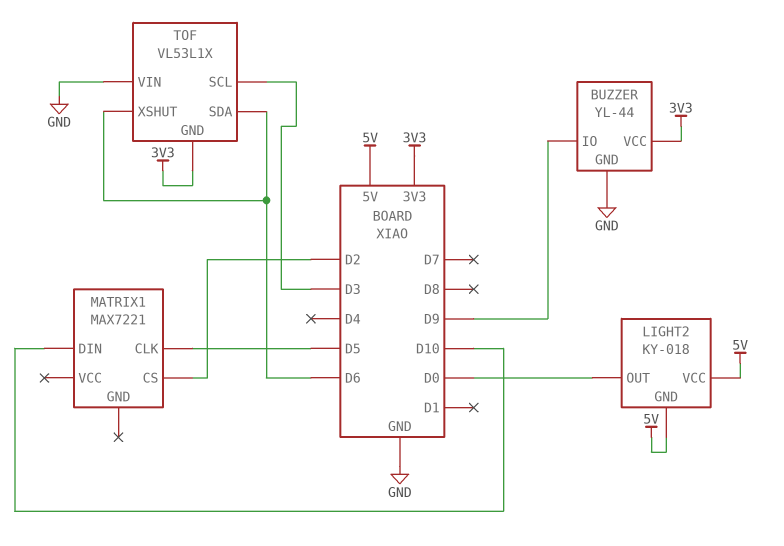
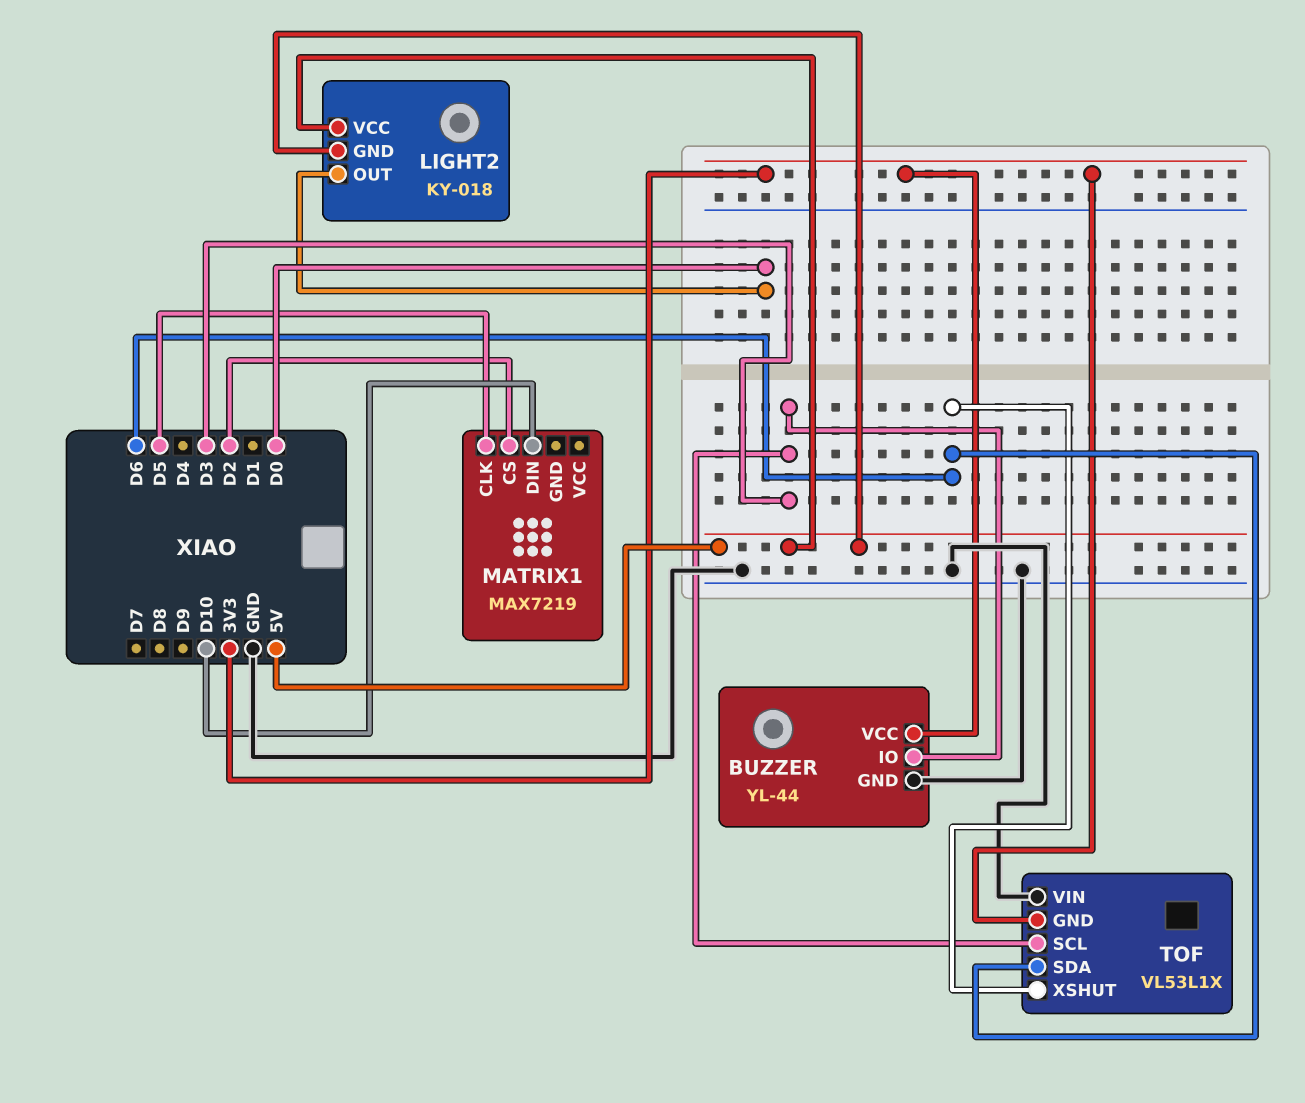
BUZZER pin IO: D9 -> D3
MATRIX1: MAX7221 -> MAX7219

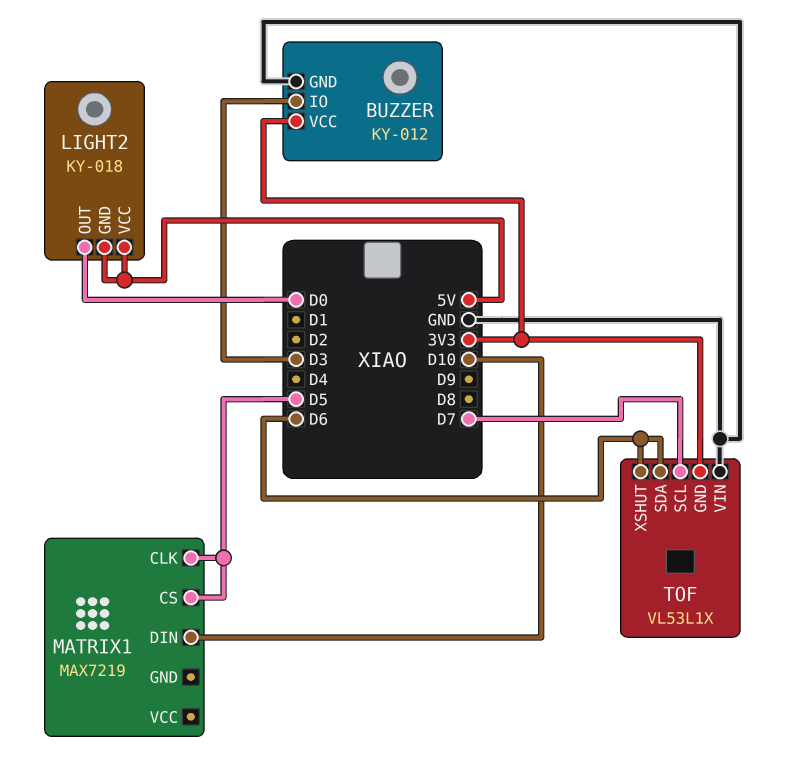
BUZZER: YL-44 -> KY-012
MATRIX1 pin CS: D2 -> D5
TOF pin SCL: D3 -> D7

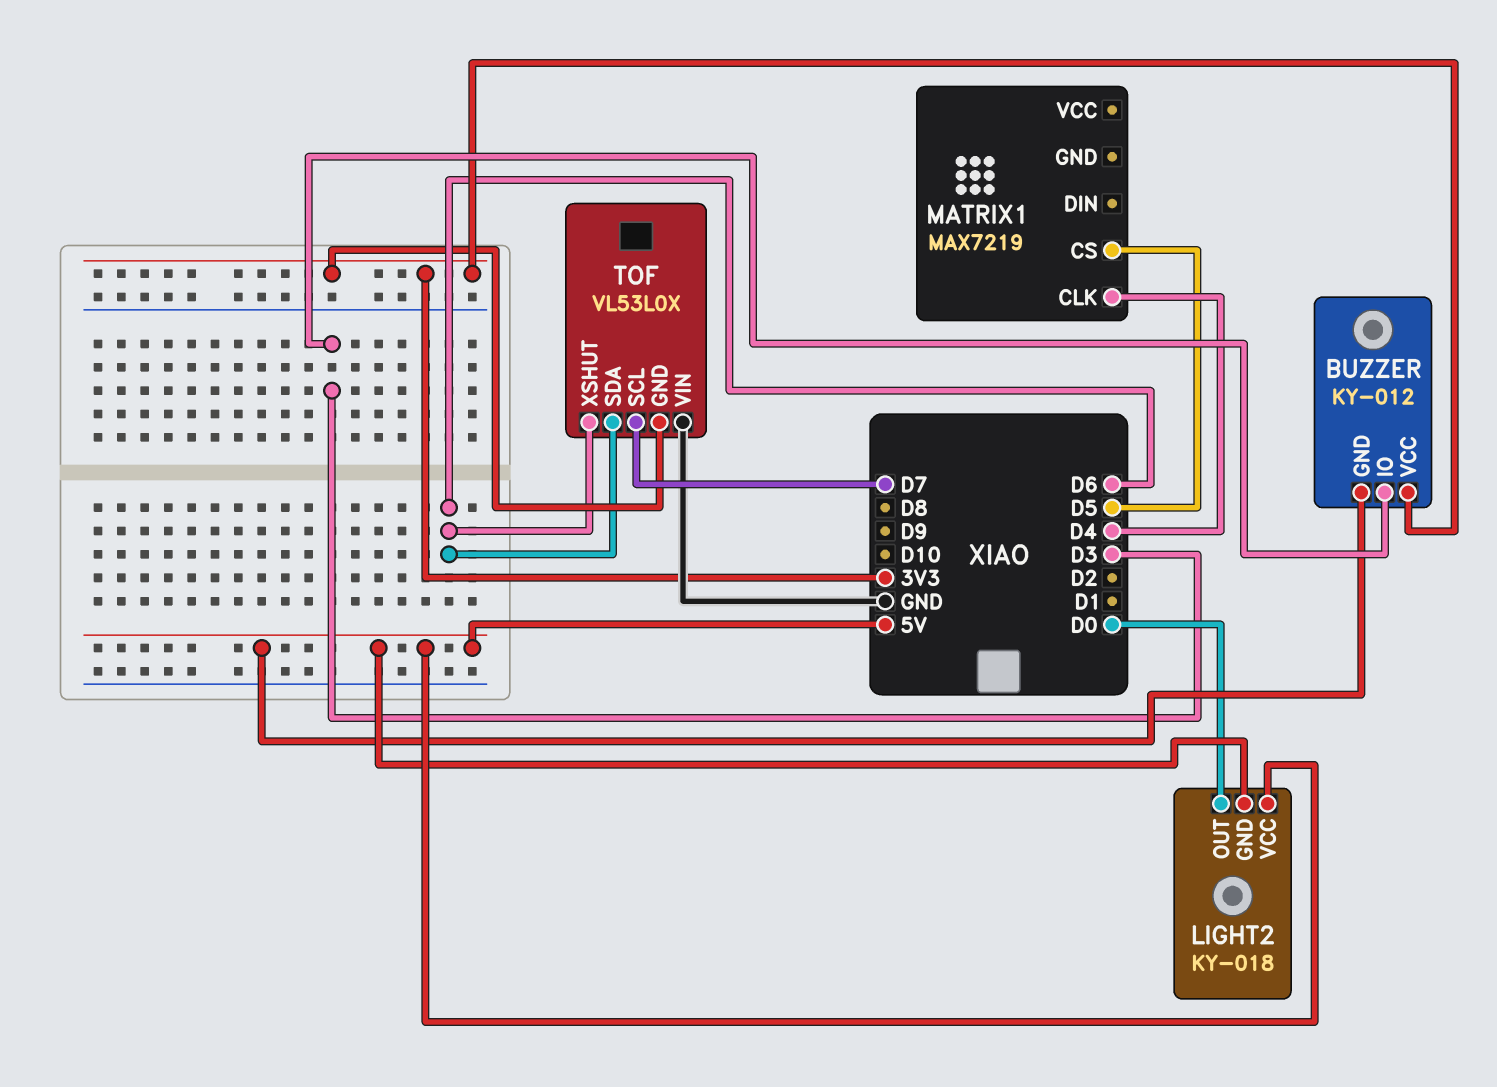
BUZZER pin GND: GND -> 5V
MATRIX1 pin CLK: D5 -> D4
MATRIX1 pin DIN: D10 -> none
TOF: VL53L1X -> VL53L0X

